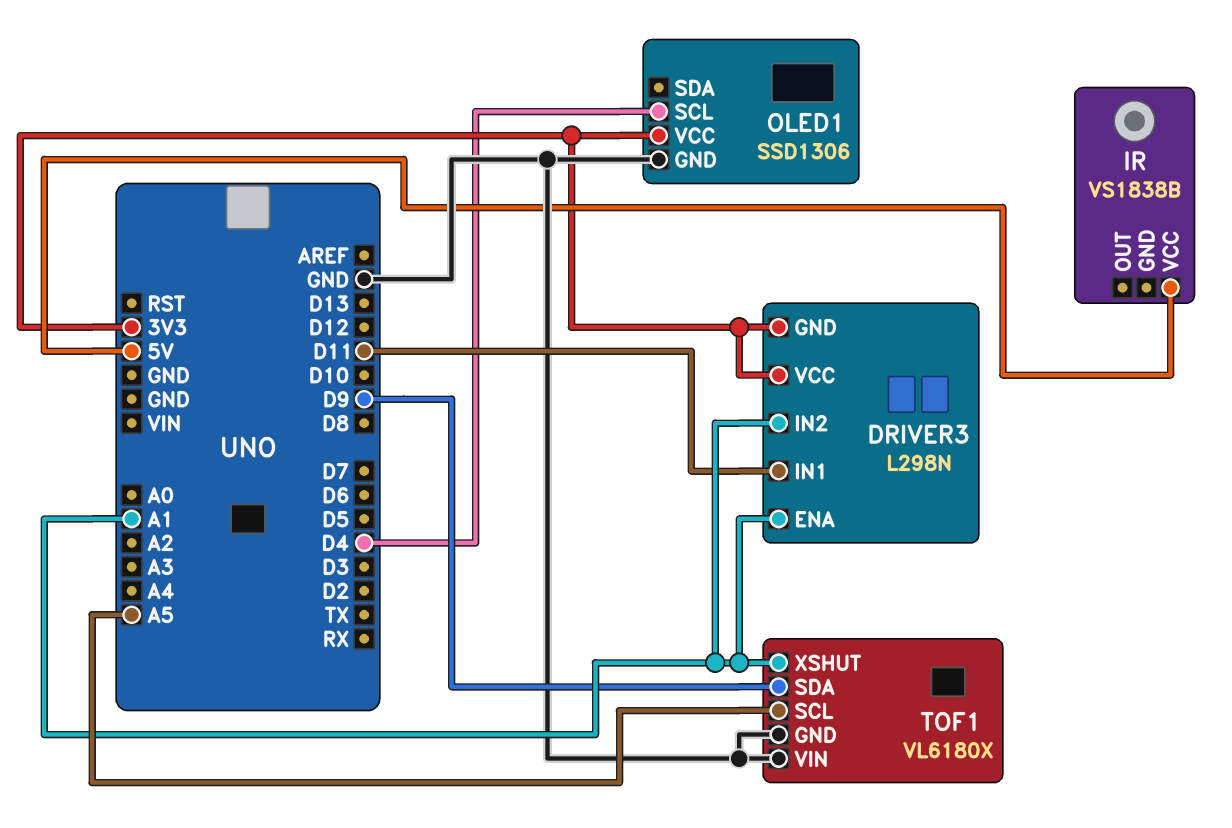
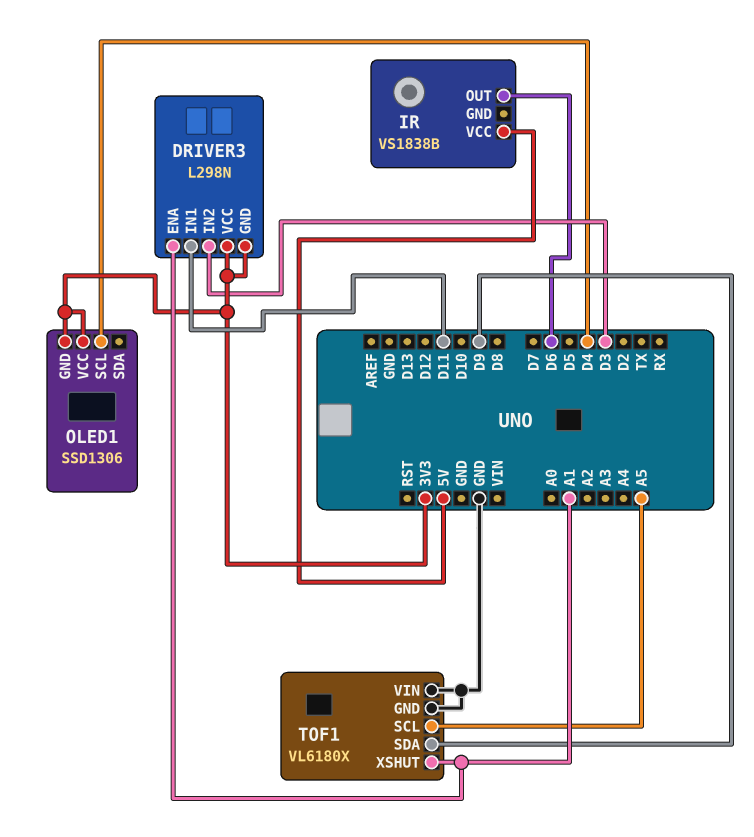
DRIVER3 pin IN2: A1 -> D3
IR pin OUT: none -> D6
OLED1 pin GND: GND -> 3V3

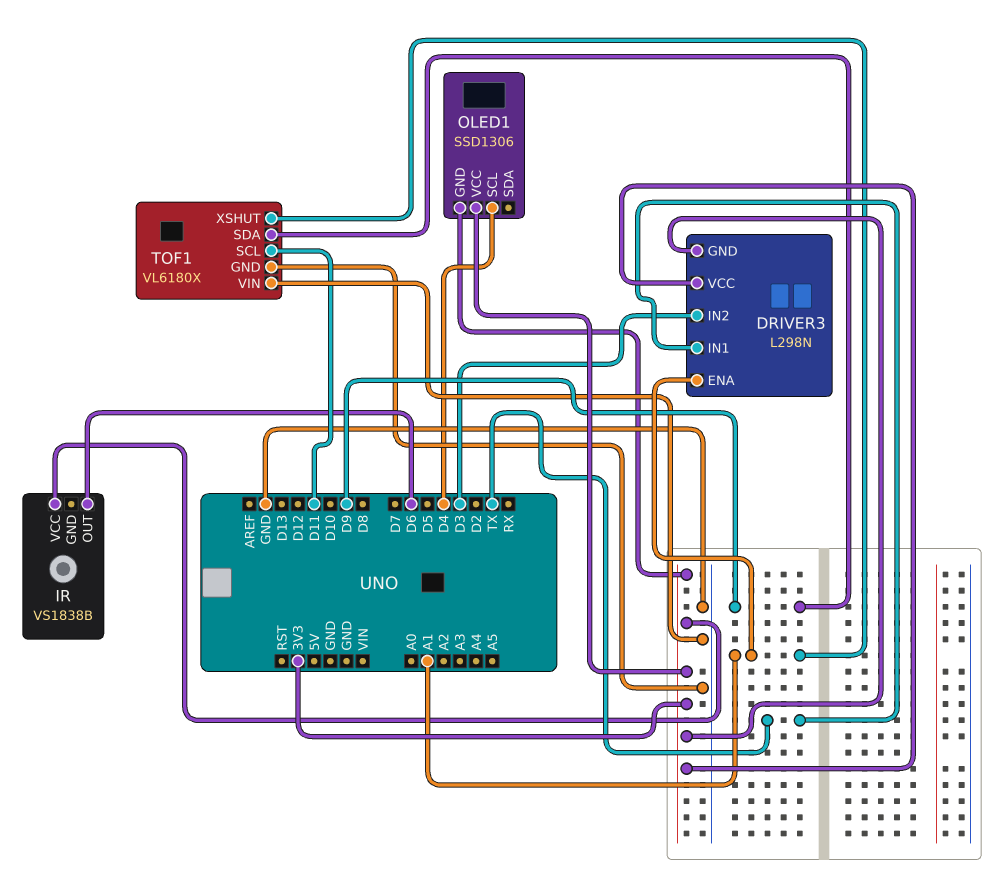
DRIVER3 pin IN1: D11 -> TX
IR pin VCC: 5V -> 3V3
TOF1 pin SCL: A5 -> D11

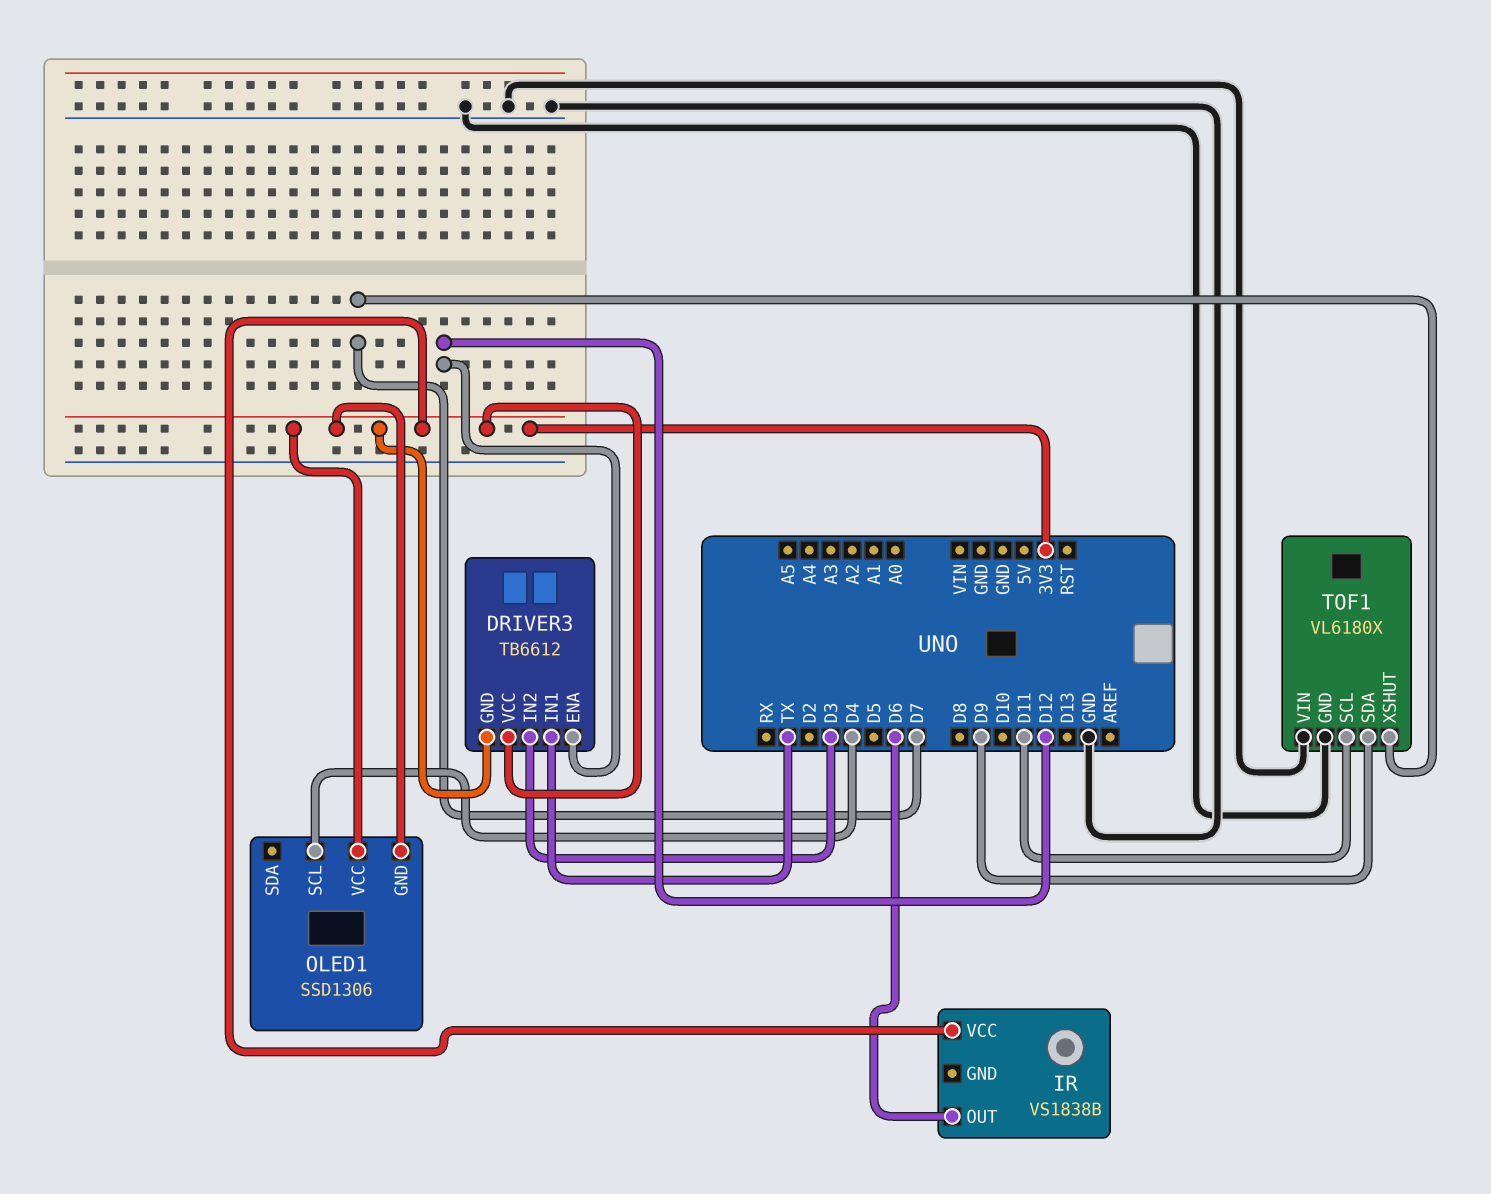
DRIVER3: L298N -> TB6612
DRIVER3 pin ENA: A1 -> D12
TOF1 pin XSHUT: A1 -> D7

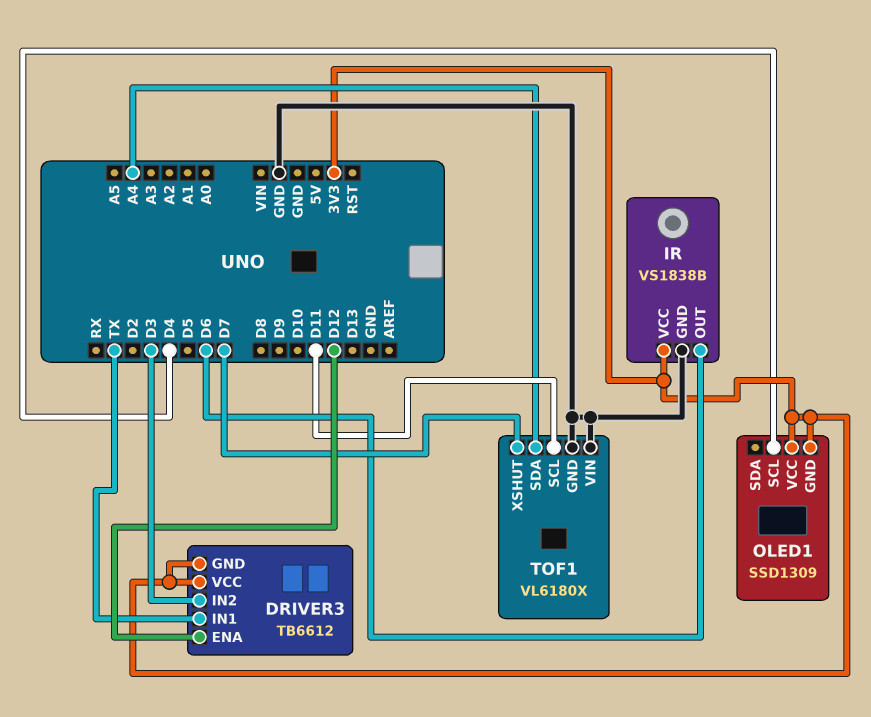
IR pin GND: none -> GND
OLED1: SSD1306 -> SSD1309
TOF1 pin SDA: D9 -> A4

